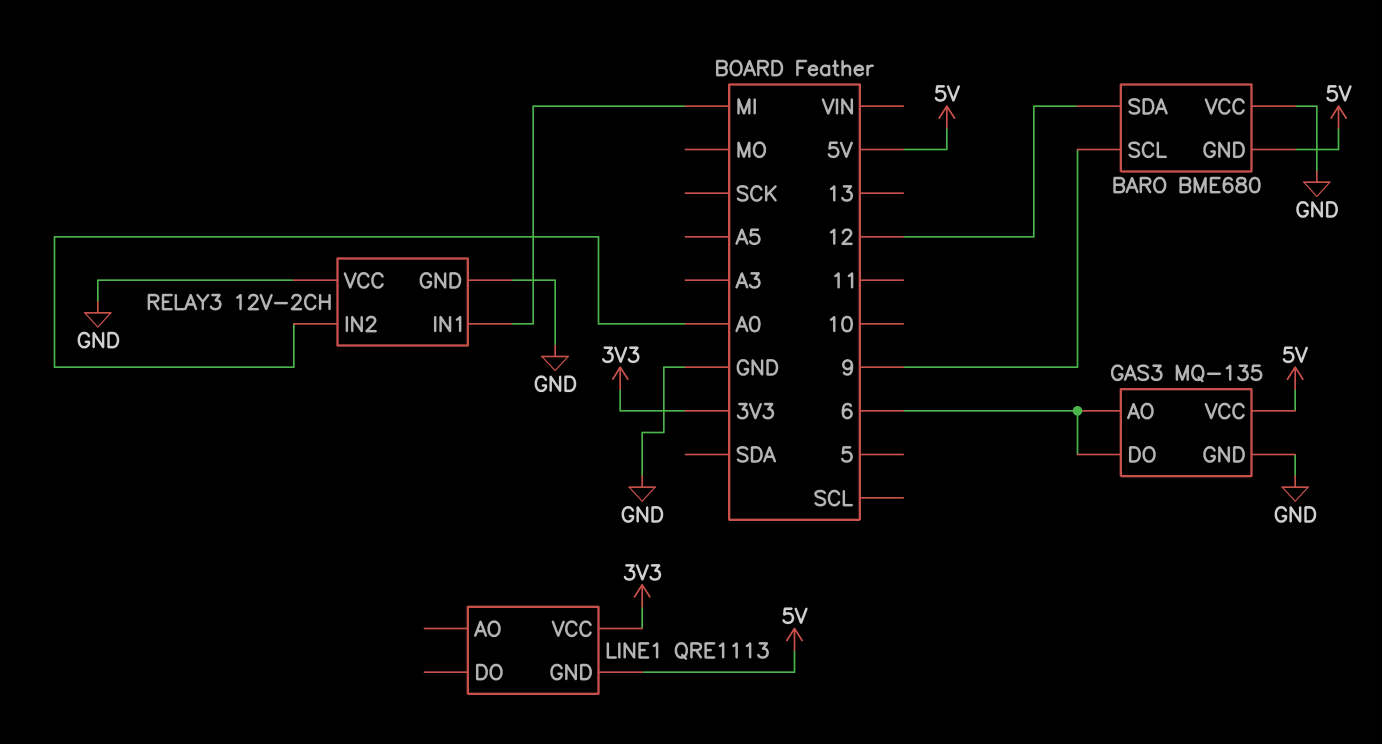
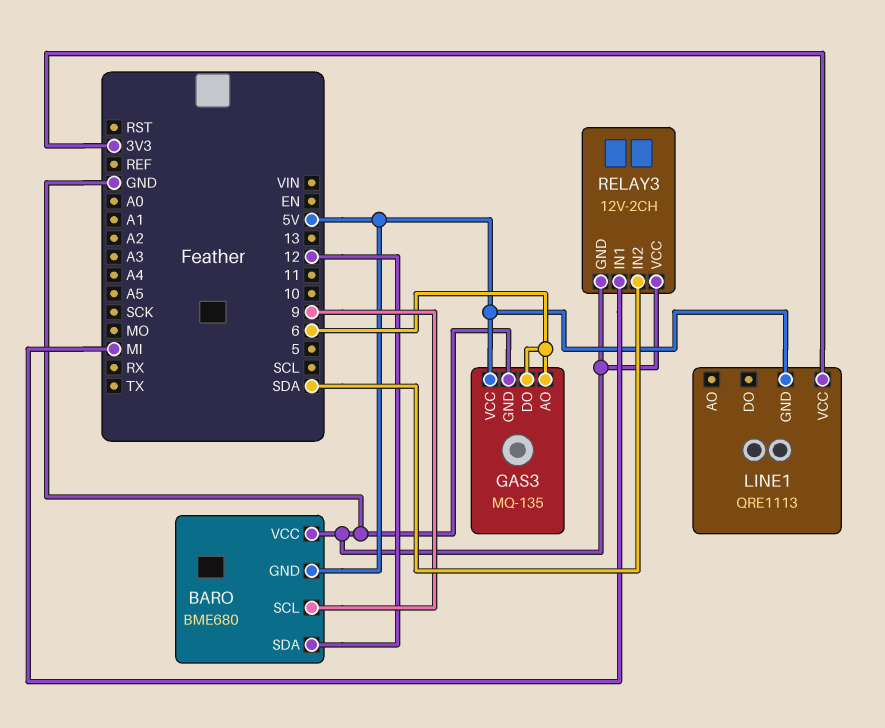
RELAY3 pin IN2: A0 -> SDA

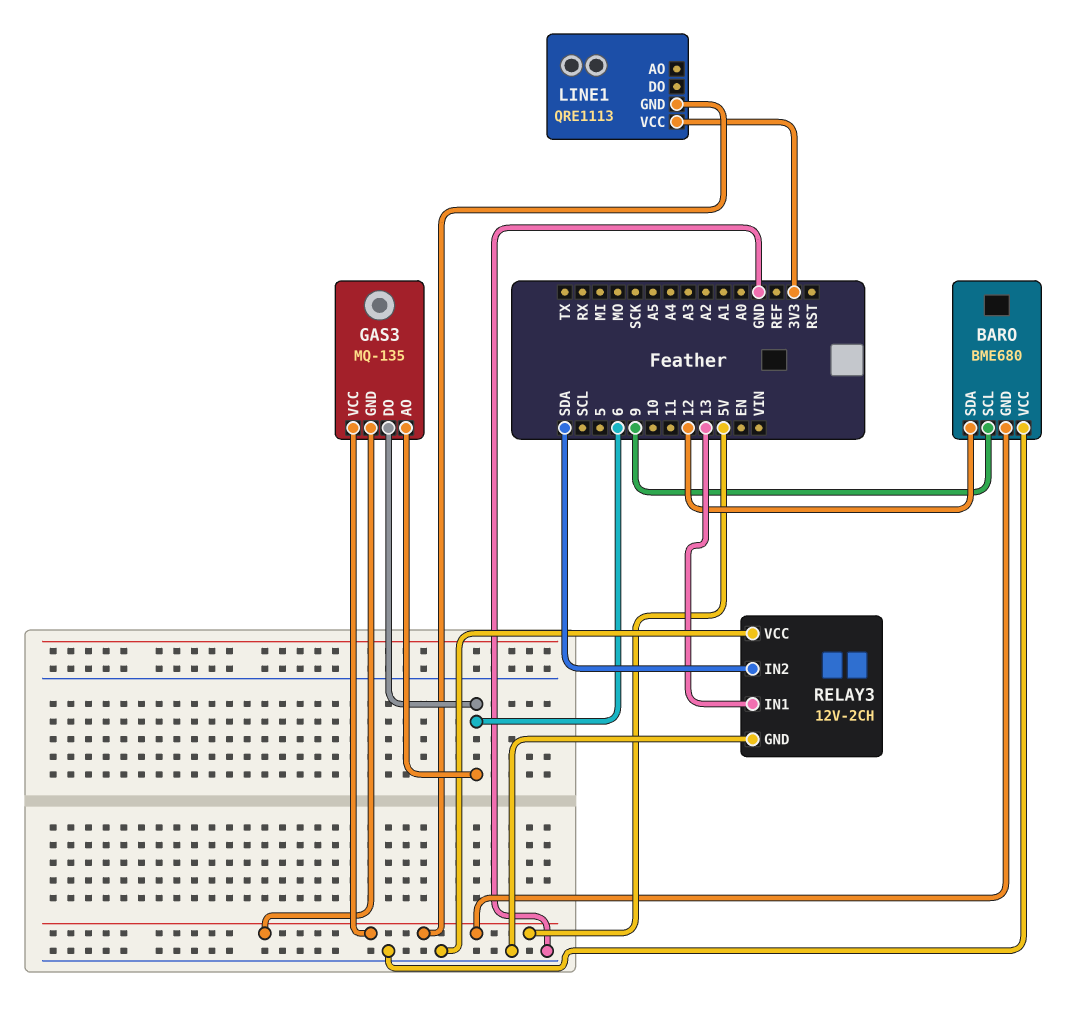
GAS3 pin GND: GND -> 5V
RELAY3 pin IN1: MI -> 13

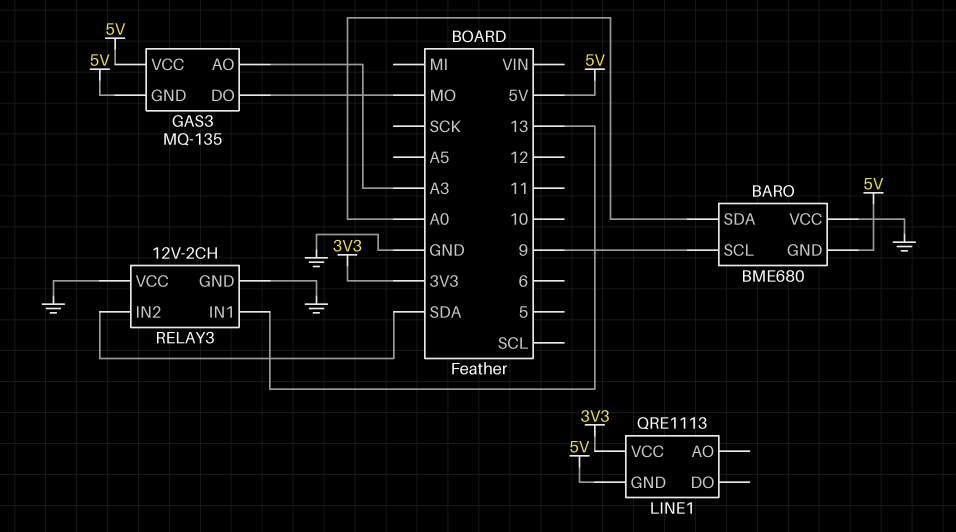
BARO pin SDA: 12 -> A0
GAS3 pin AO: 6 -> A3
GAS3 pin DO: 6 -> MO

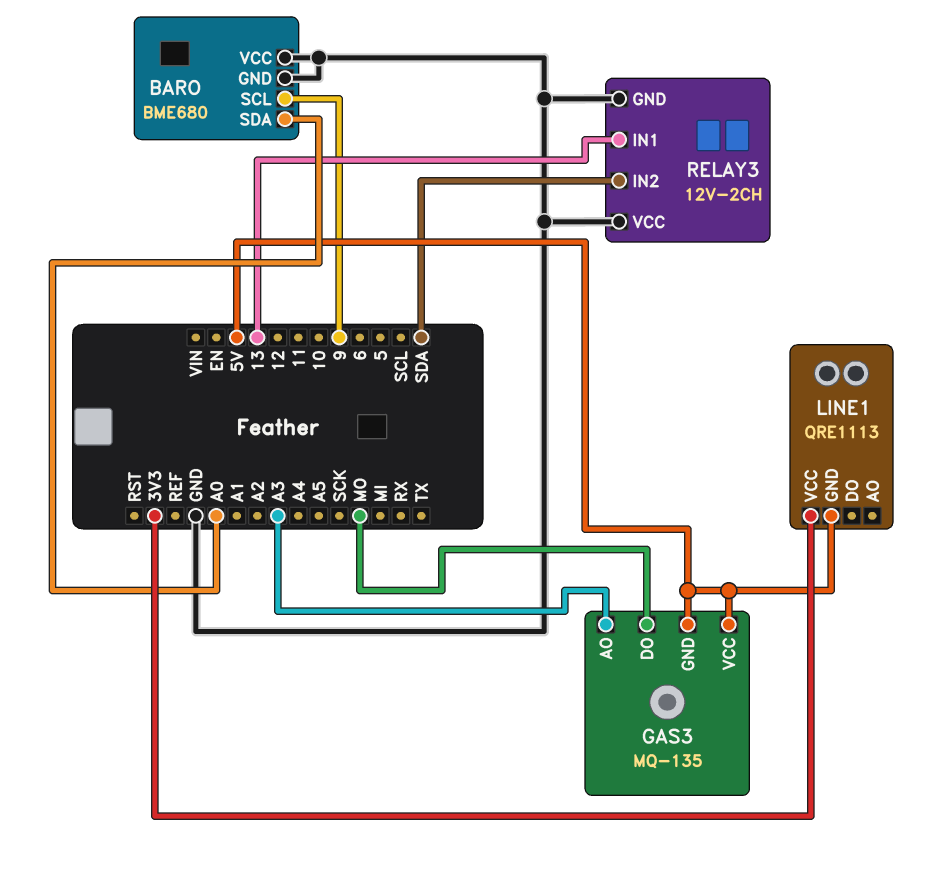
BARO pin GND: 5V -> GND

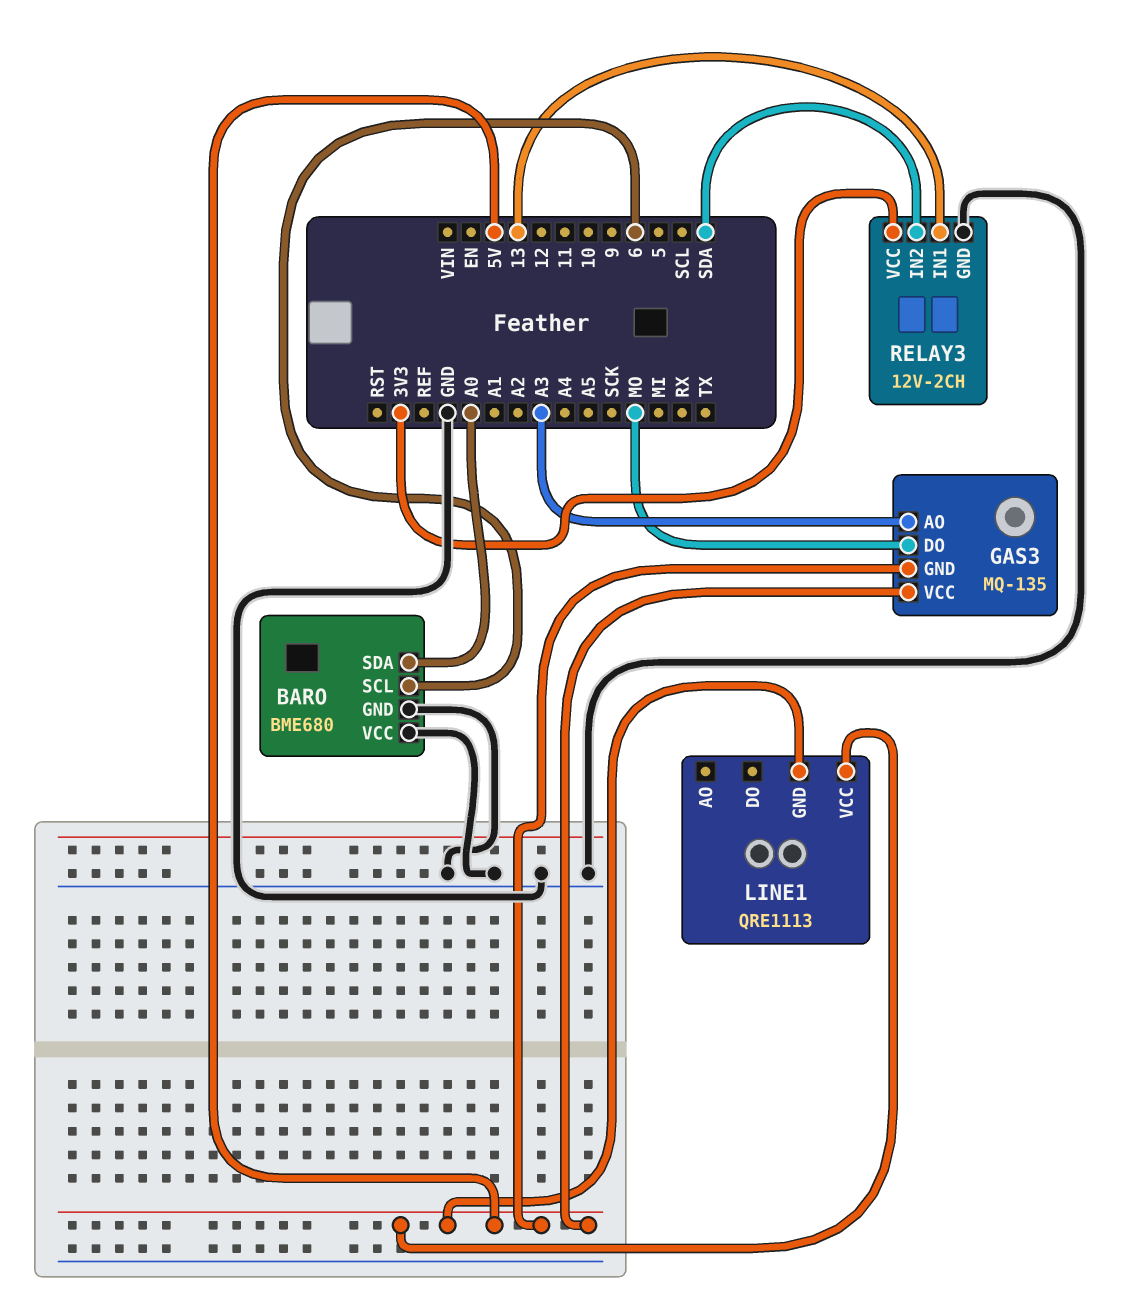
BARO pin SCL: 9 -> 6
LINE1 pin VCC: 3V3 -> 5V
RELAY3 pin VCC: GND -> 3V3

